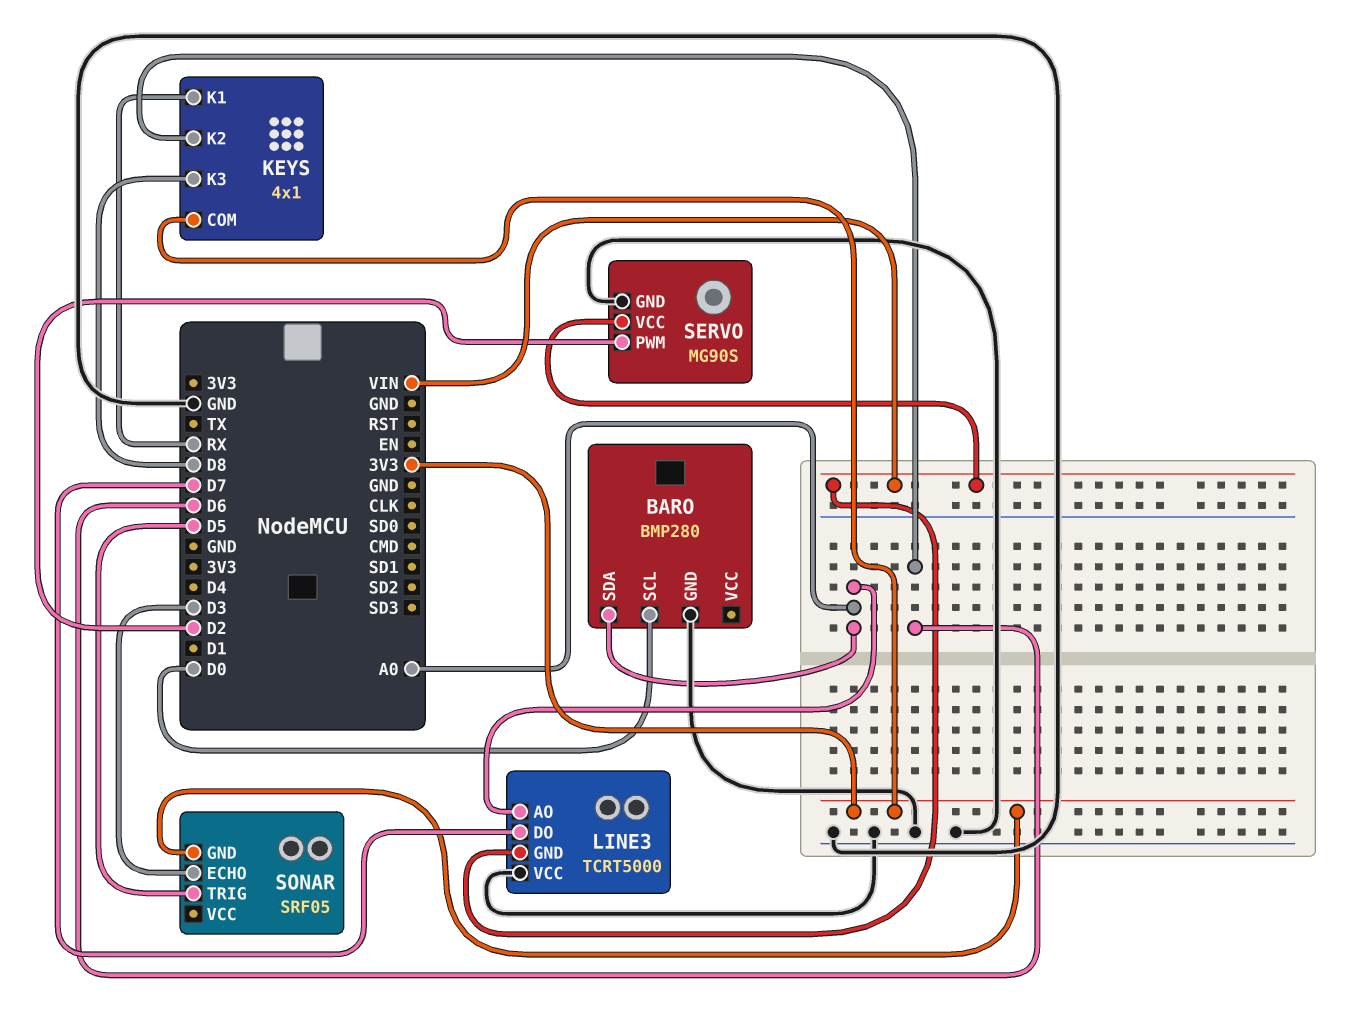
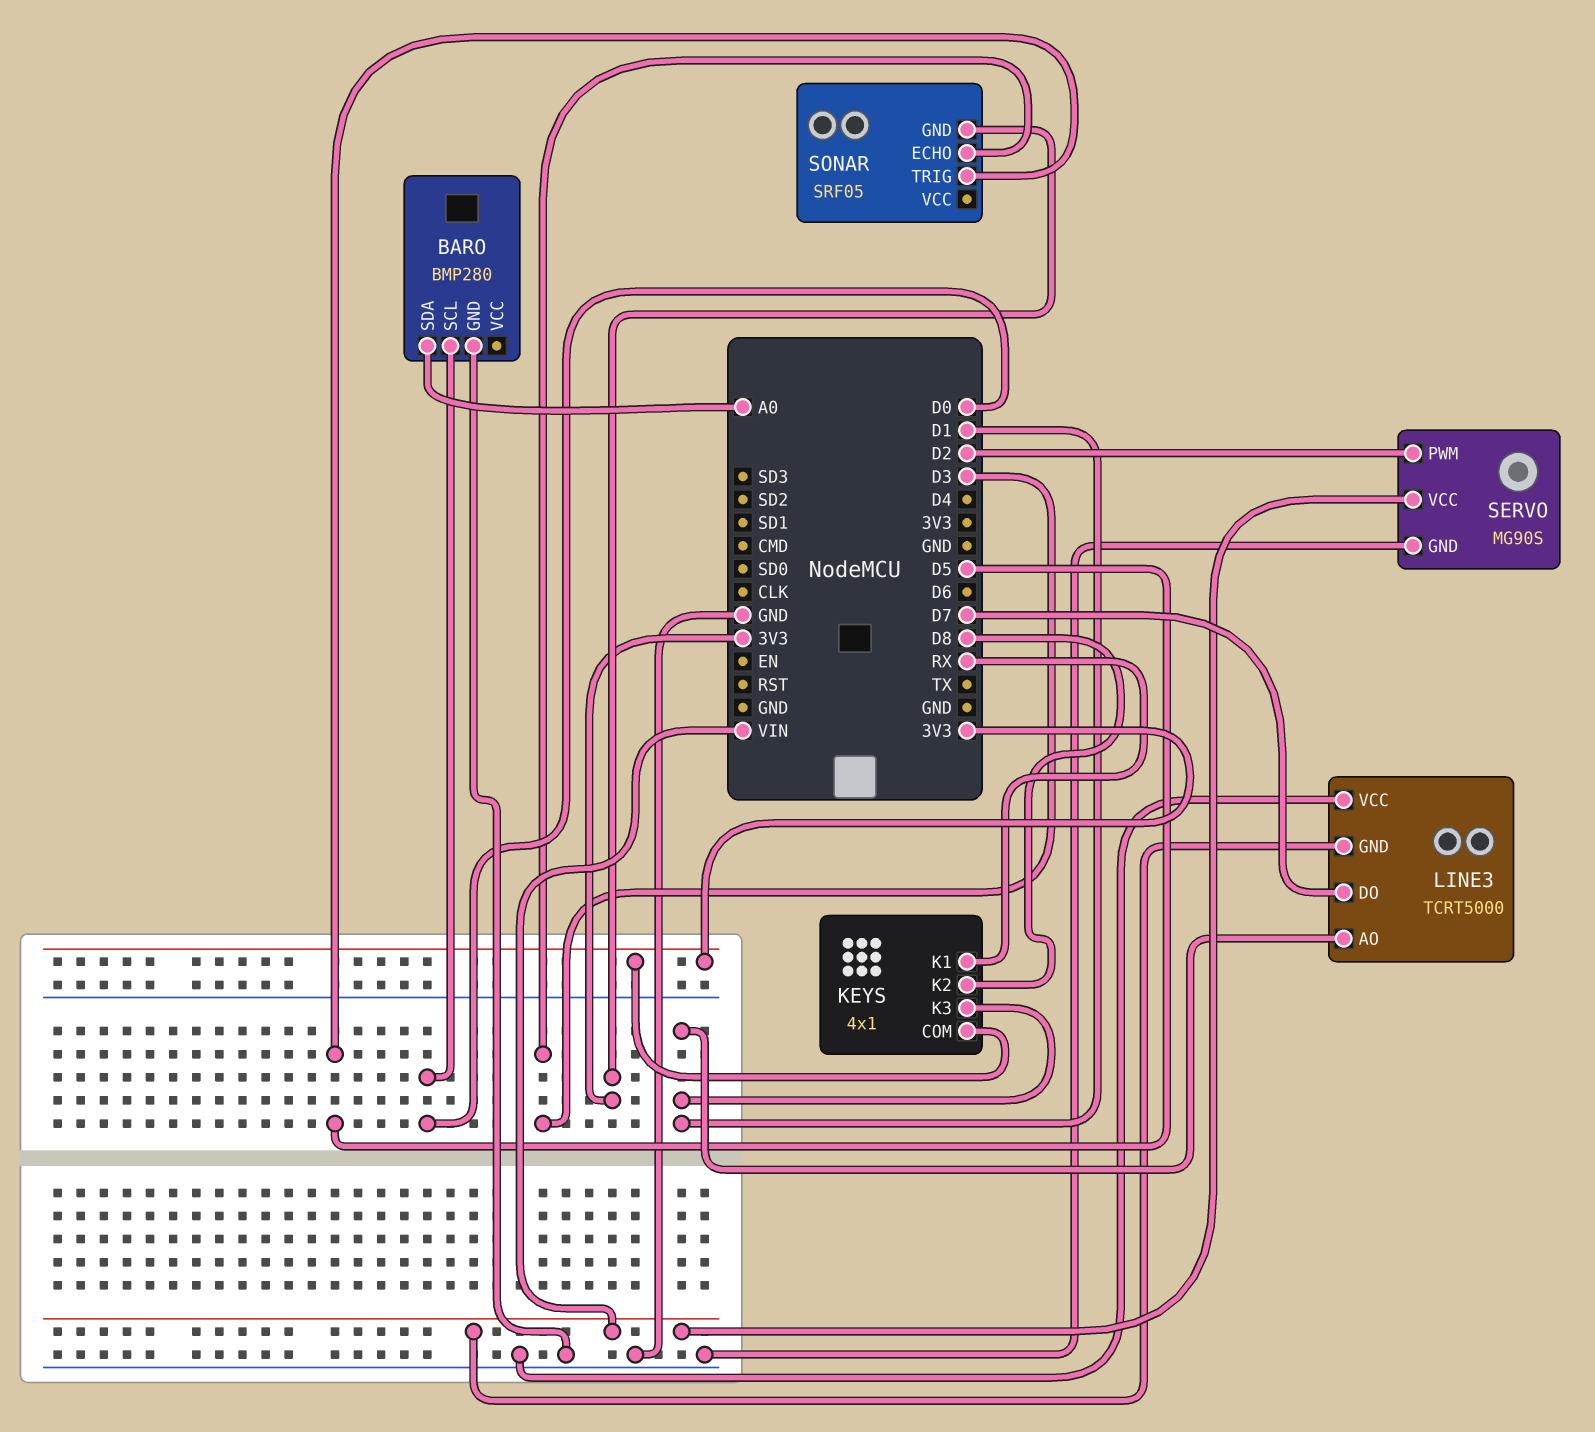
KEYS pin K2: D6 -> D8
KEYS pin K3: D8 -> D1
LINE3 pin AO: A0 -> D1

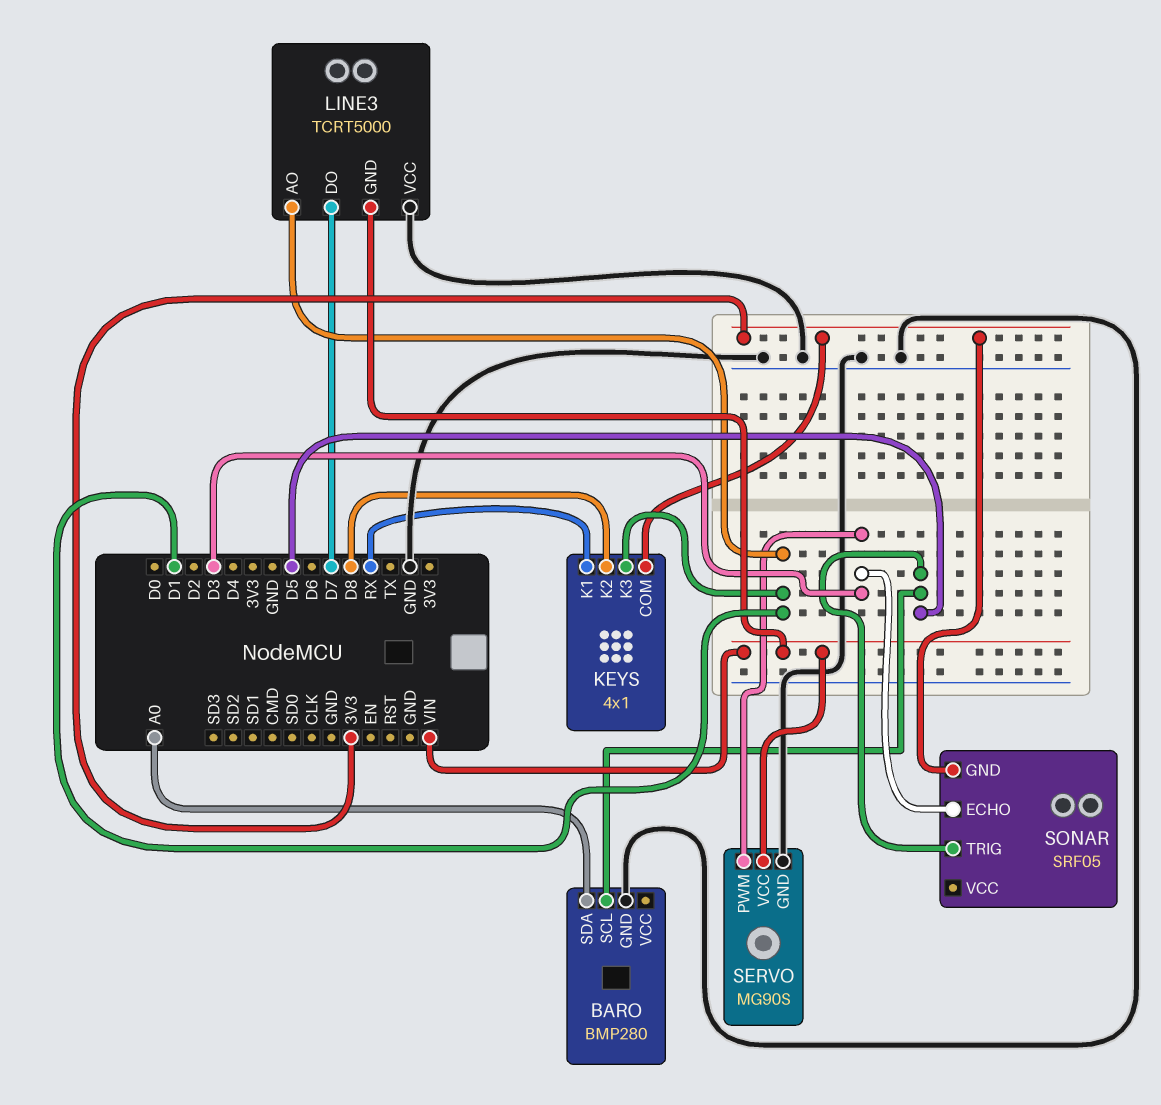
BARO pin SCL: D0 -> D5
SERVO pin PWM: D2 -> D3

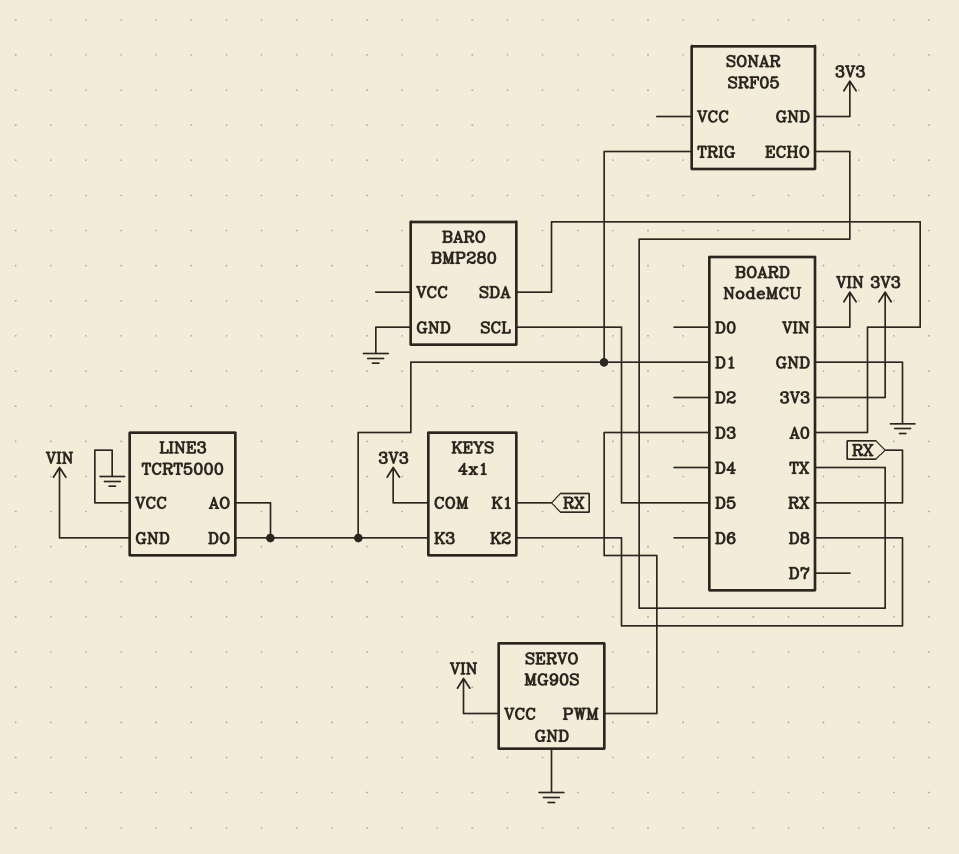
LINE3 pin DO: D7 -> D1
SONAR pin ECHO: D3 -> TX
SONAR pin TRIG: D5 -> D1

